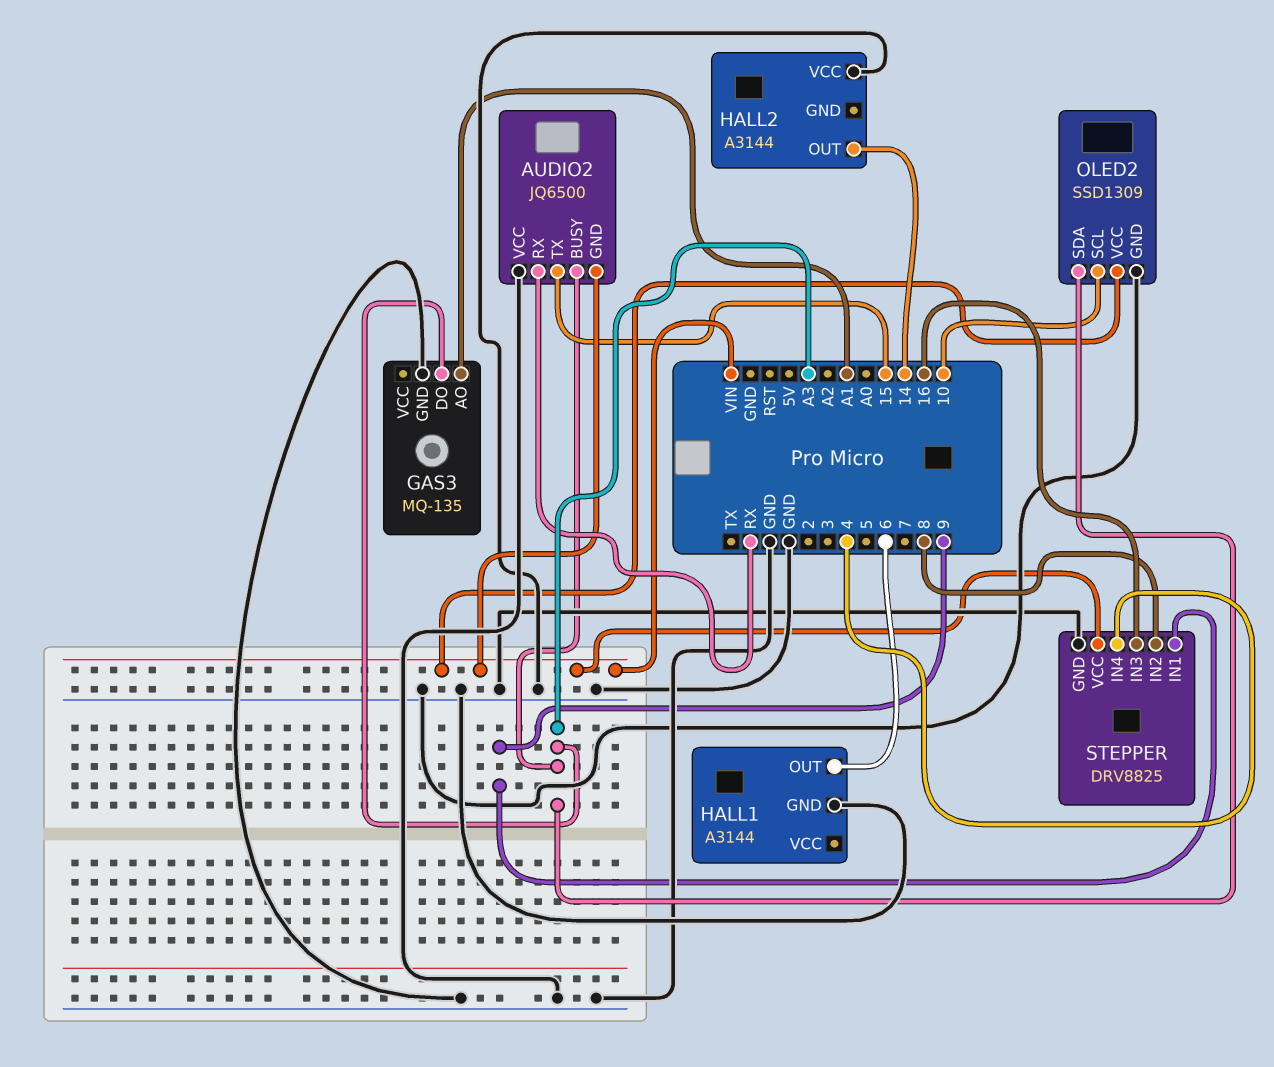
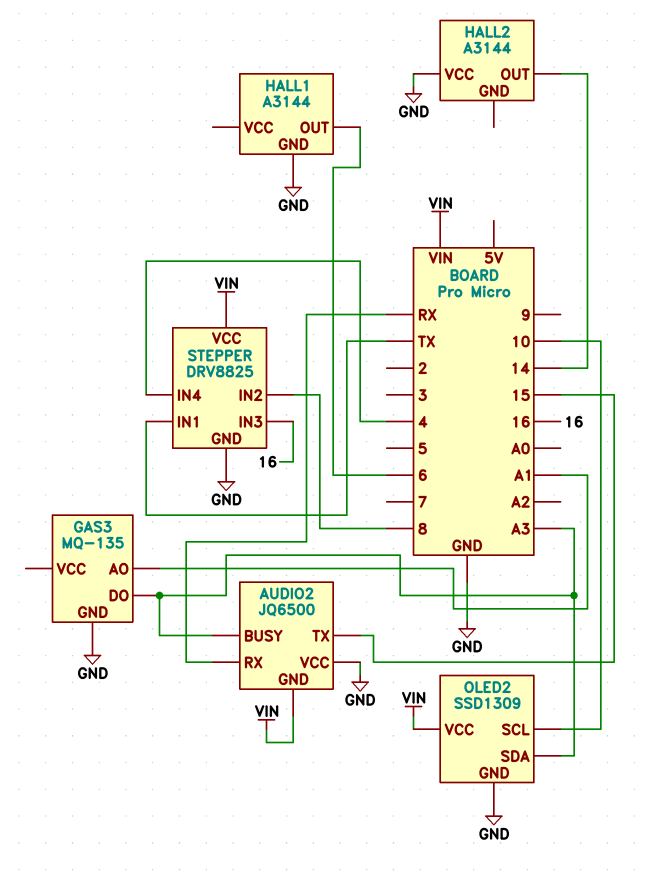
STEPPER pin IN1: 9 -> TX

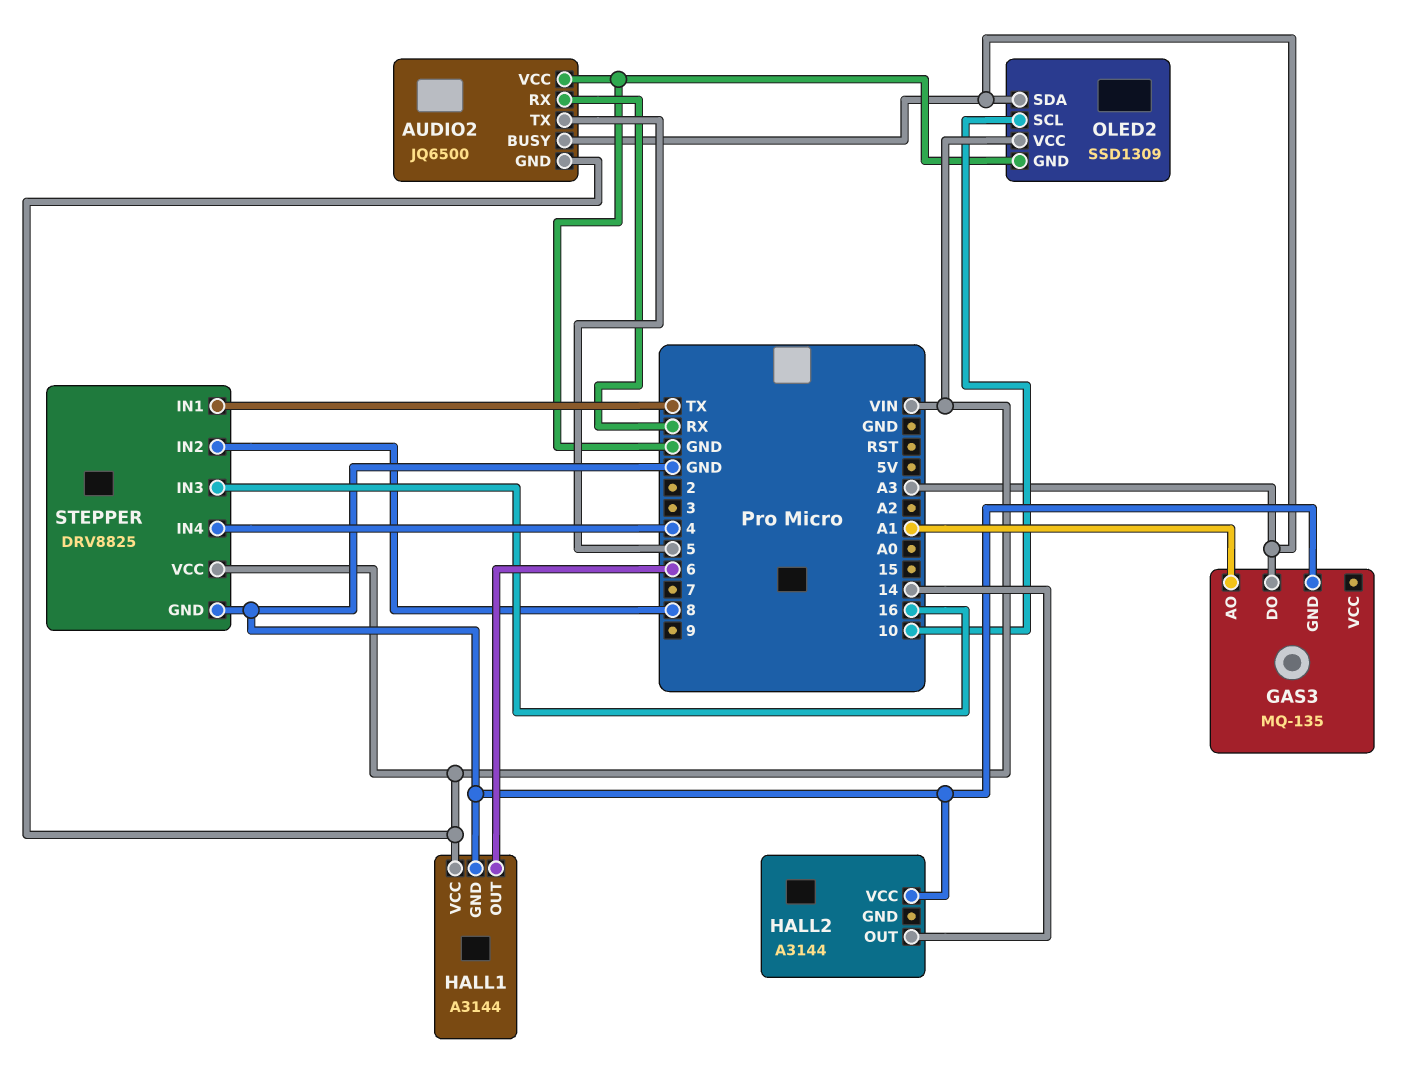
AUDIO2 pin TX: 15 -> 5
HALL1 pin VCC: none -> VIN

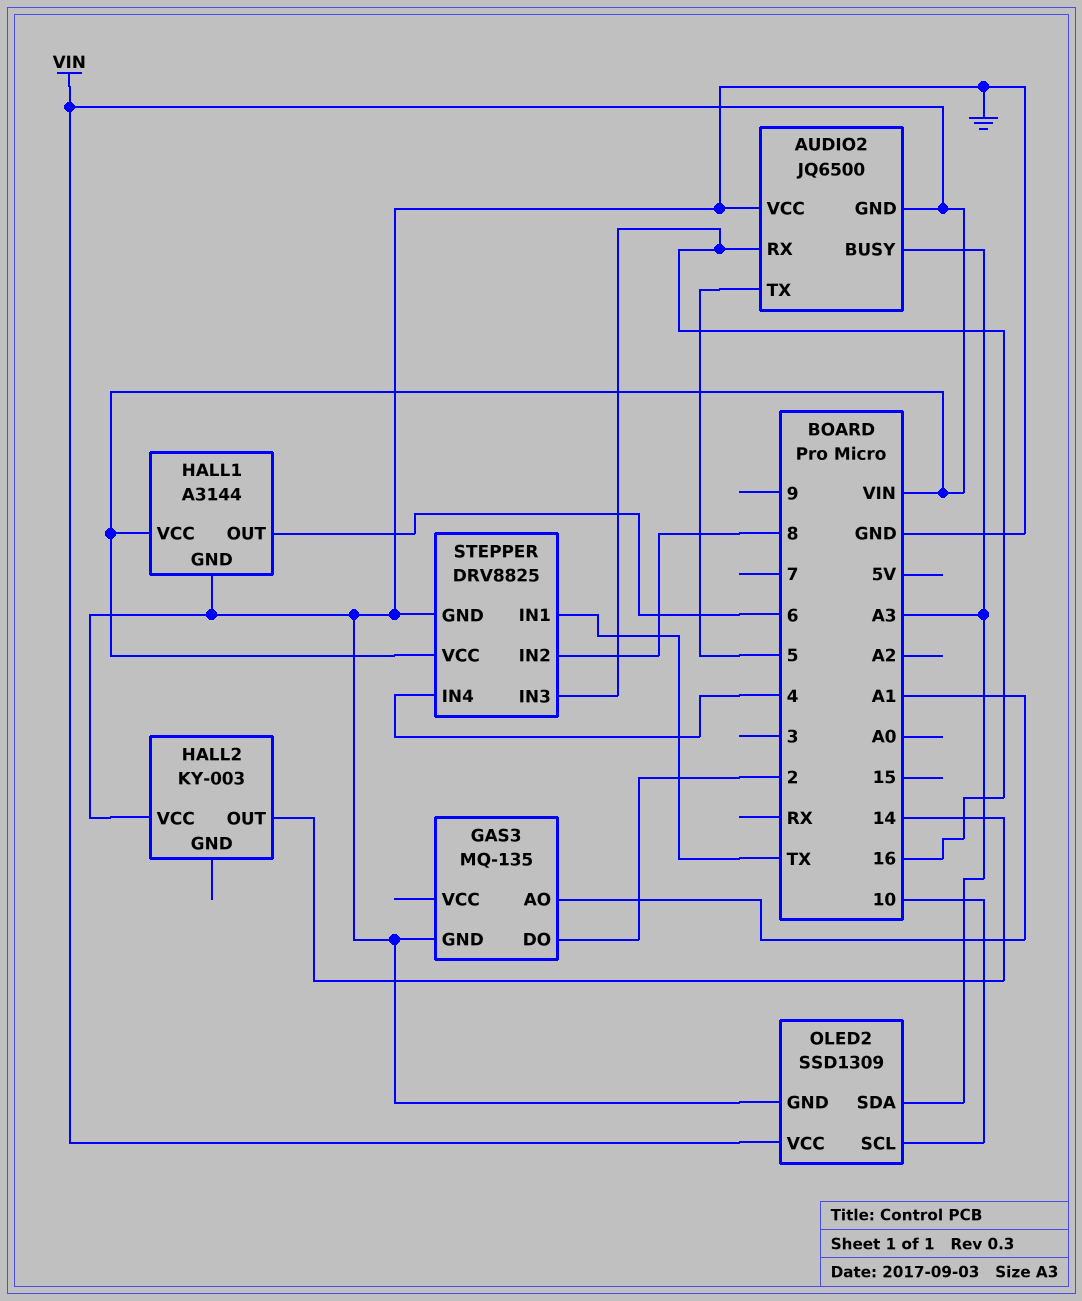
AUDIO2 pin RX: RX -> 16
GAS3 pin DO: A3 -> 2
HALL2: A3144 -> KY-003

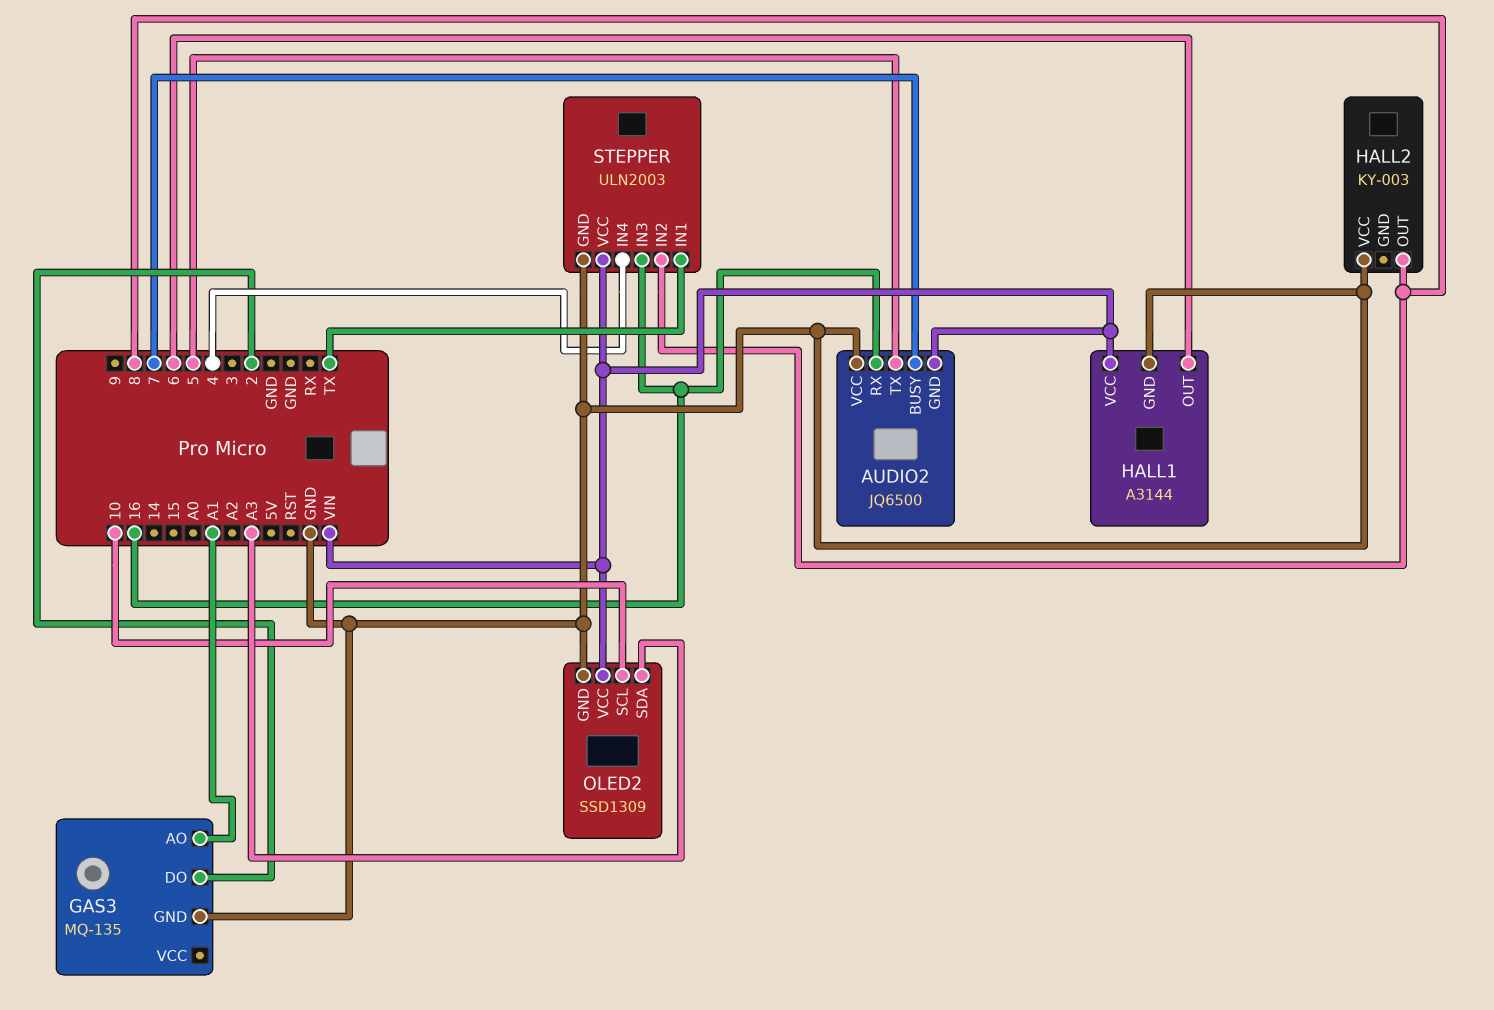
AUDIO2 pin BUSY: A3 -> 7
HALL2 pin OUT: 14 -> 8
STEPPER: DRV8825 -> ULN2003

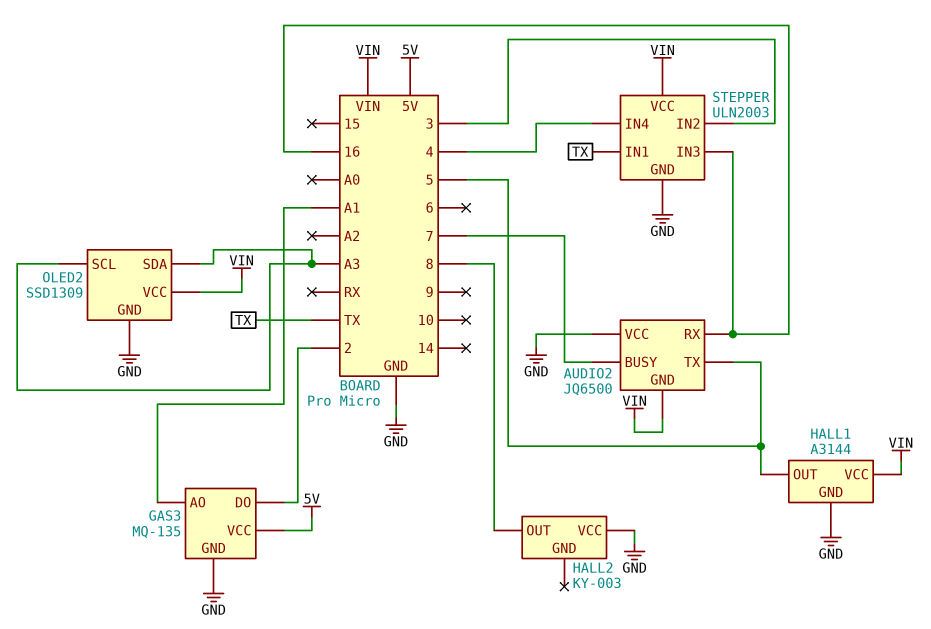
GAS3 pin VCC: none -> 5V
HALL1 pin OUT: 6 -> 5
OLED2 pin SCL: 10 -> A3
STEPPER pin IN2: 8 -> 3

